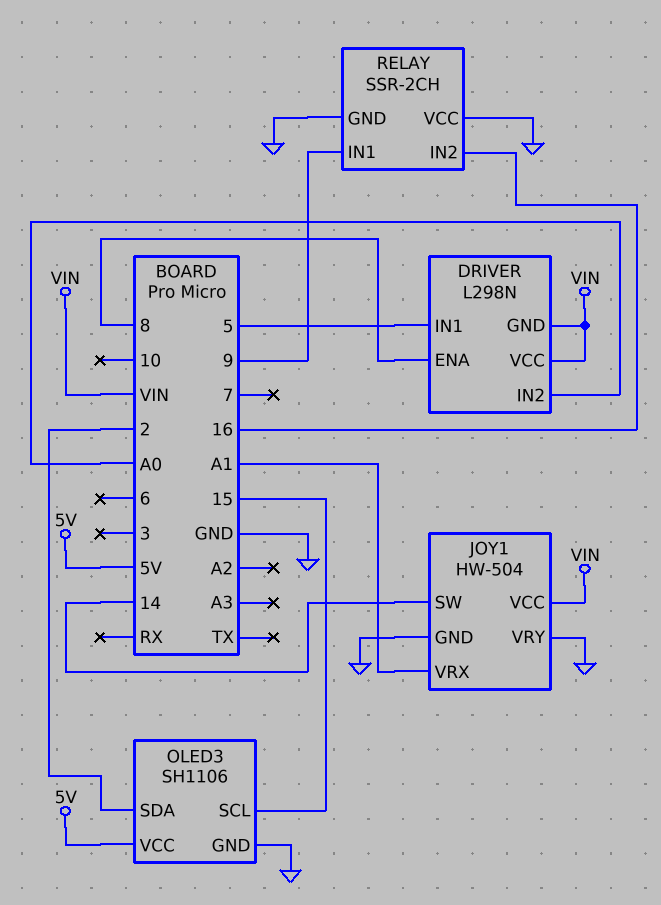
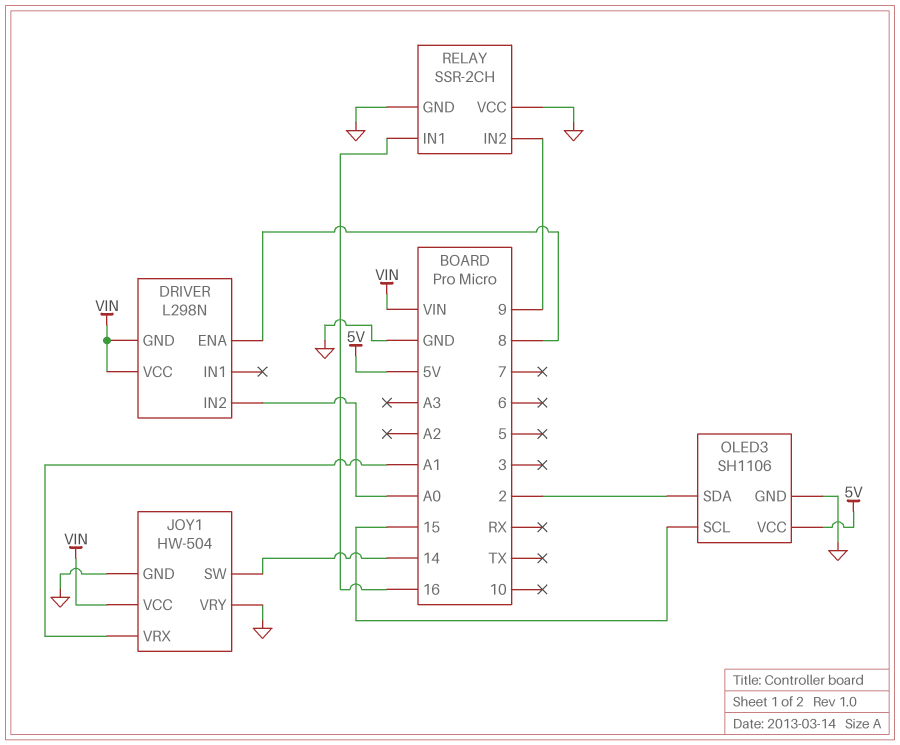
DRIVER pin IN1: 5 -> none
RELAY pin IN1: 9 -> 16
RELAY pin IN2: 16 -> 9

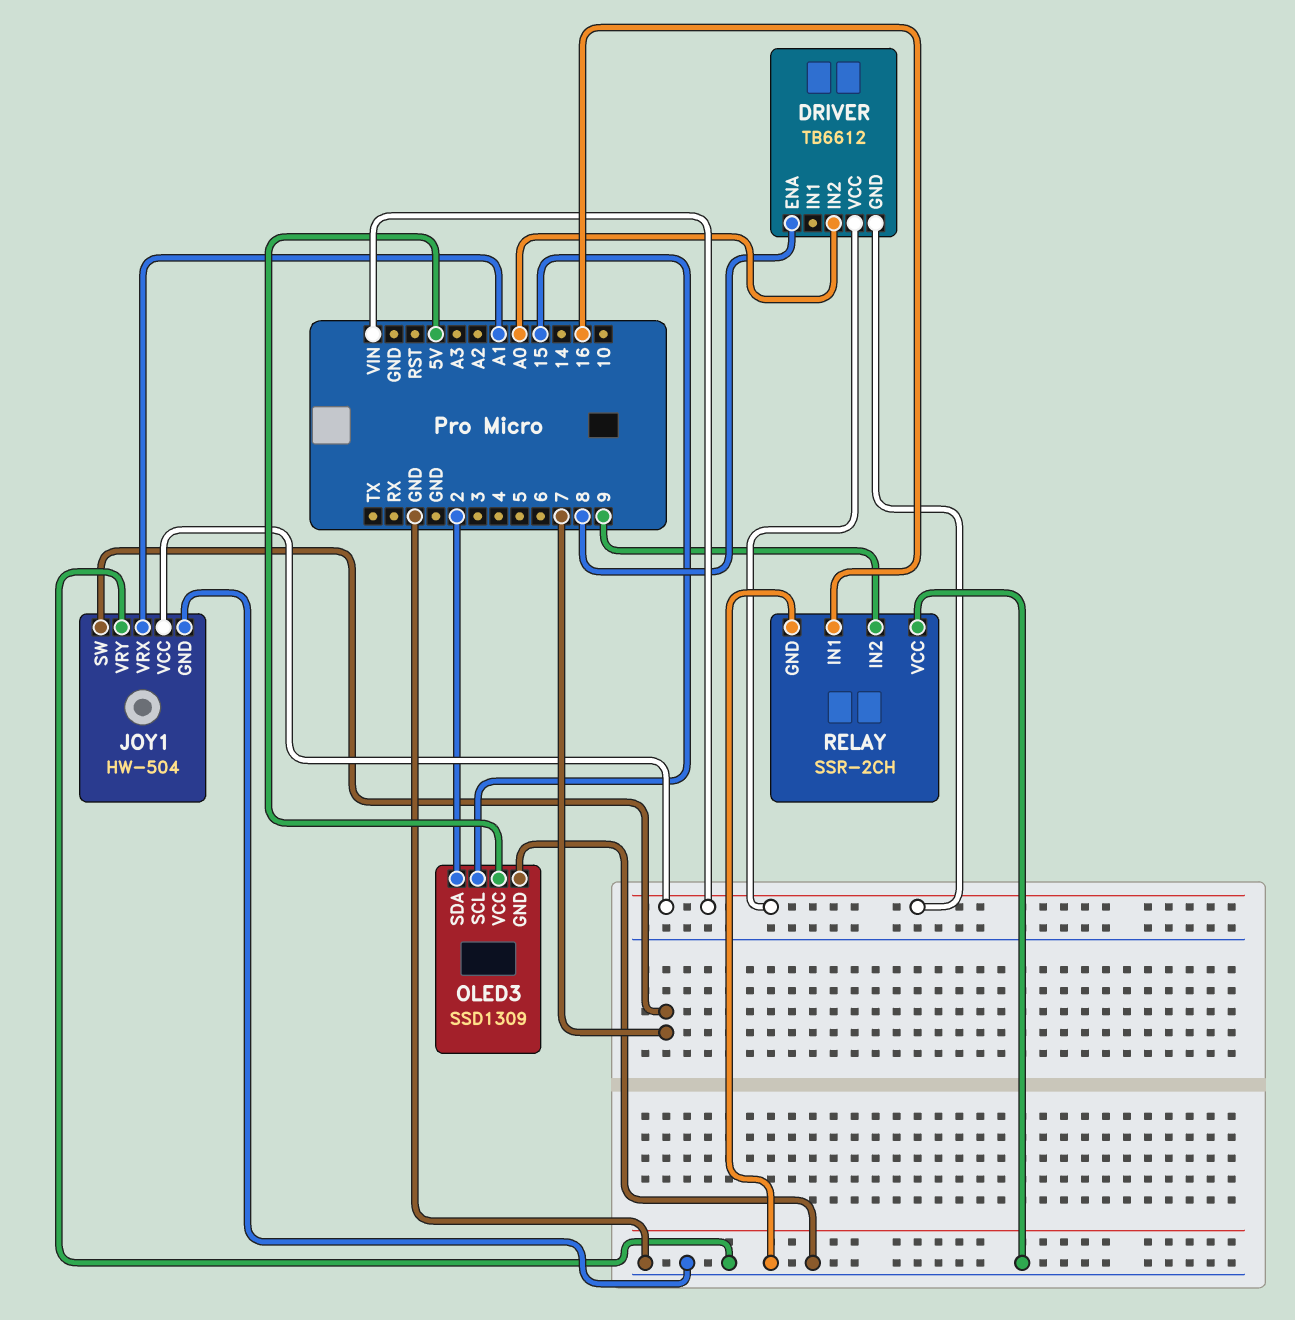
DRIVER: L298N -> TB6612
JOY1 pin SW: 14 -> 7
OLED3: SH1106 -> SSD1309

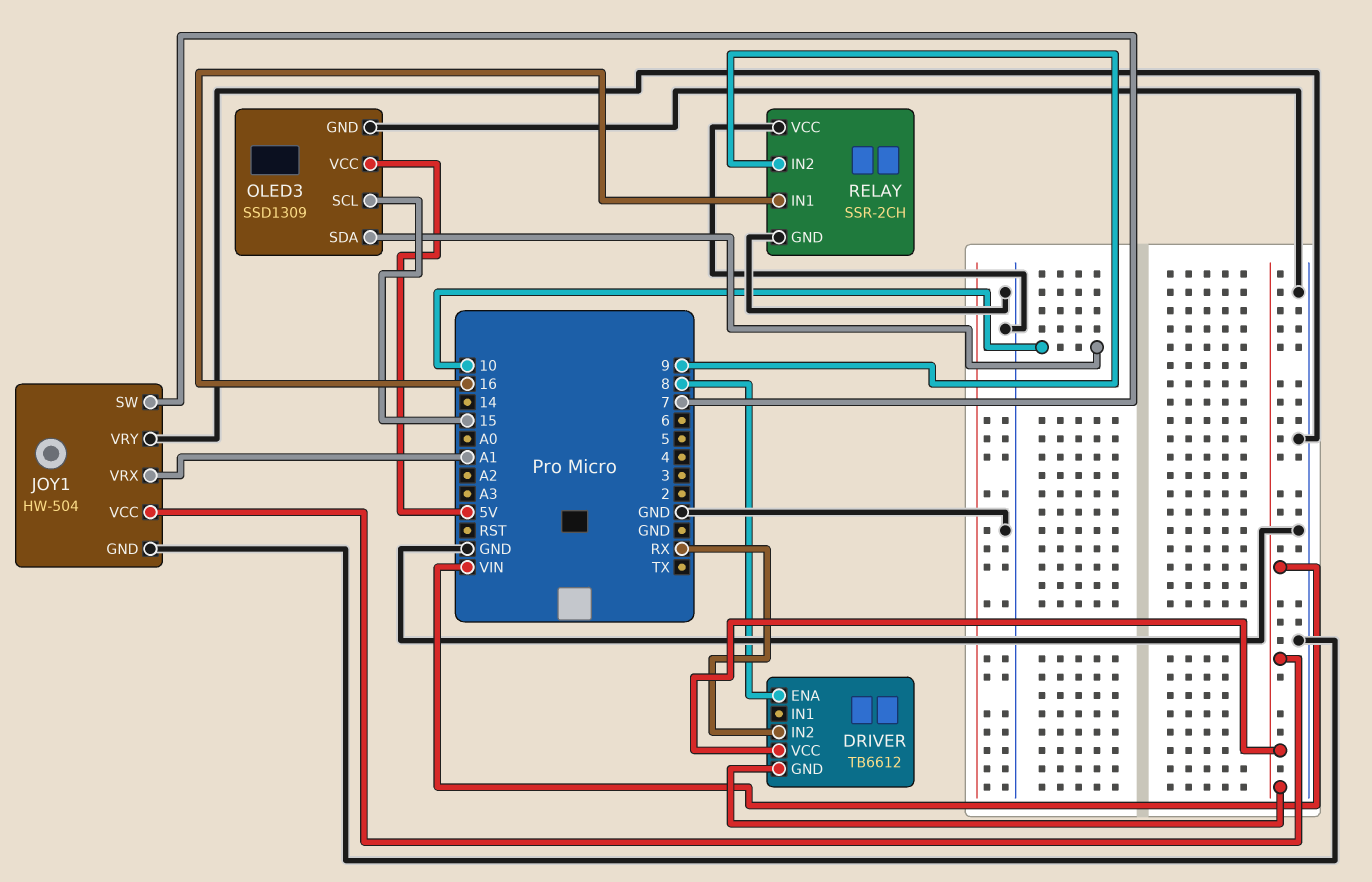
DRIVER pin IN2: A0 -> RX
OLED3 pin SDA: 2 -> 10

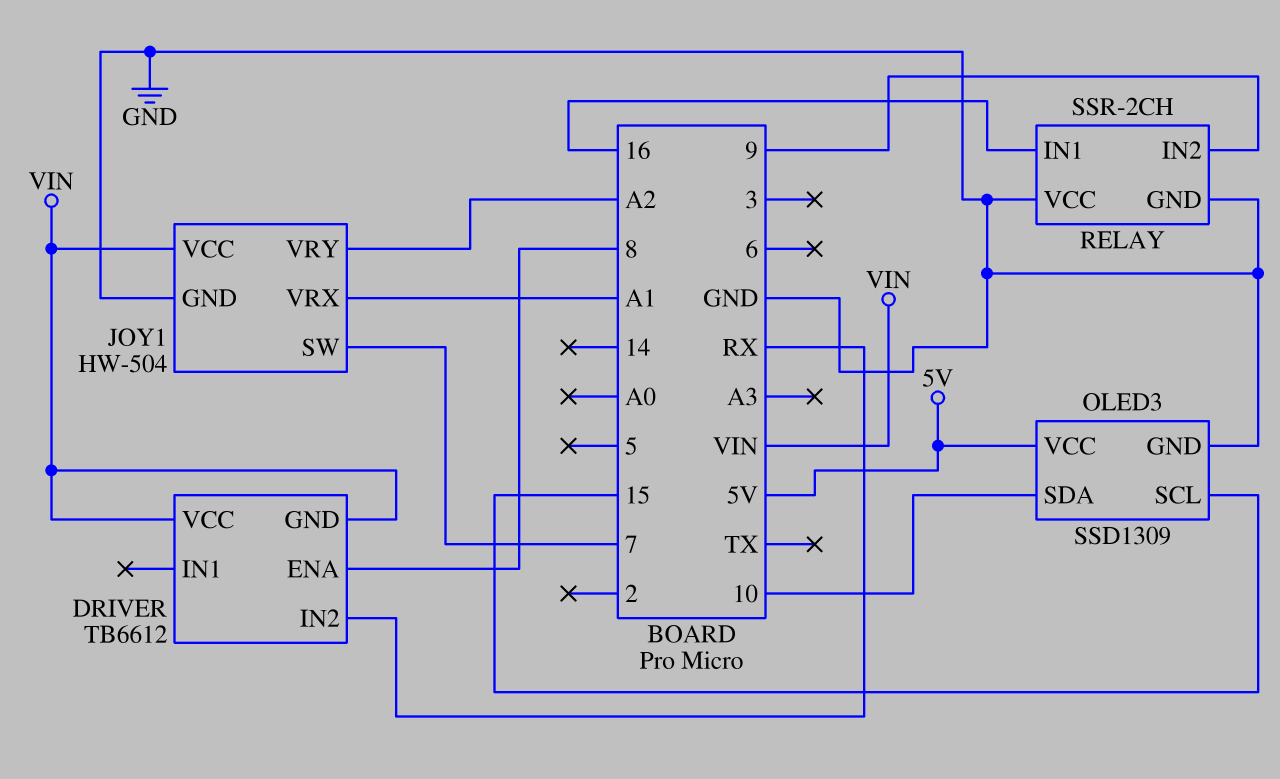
JOY1 pin VRY: GND -> A2

